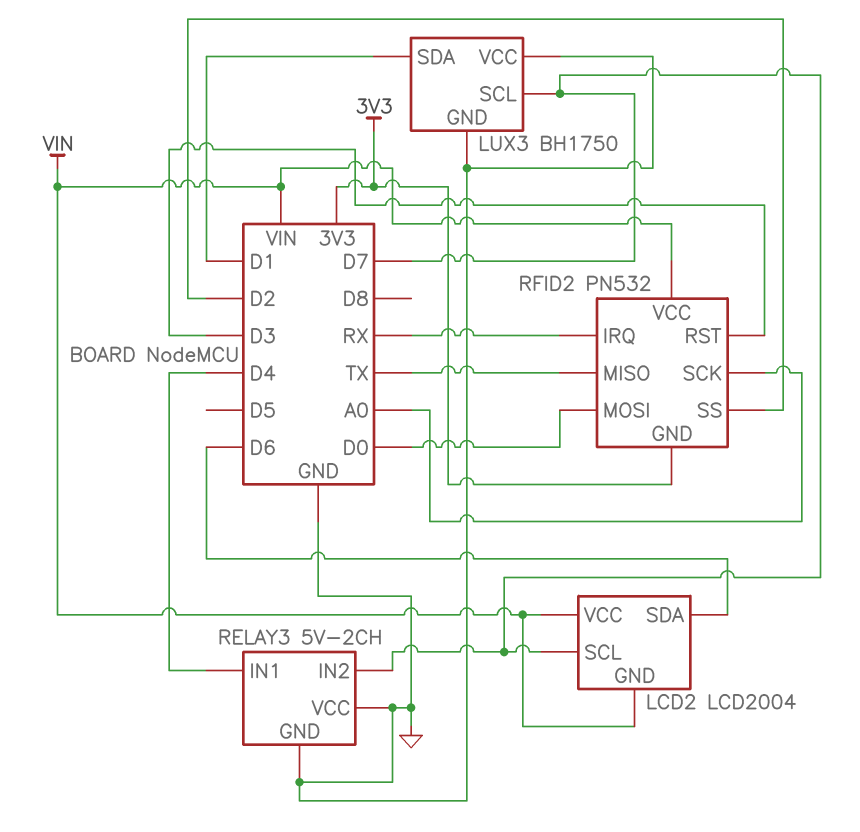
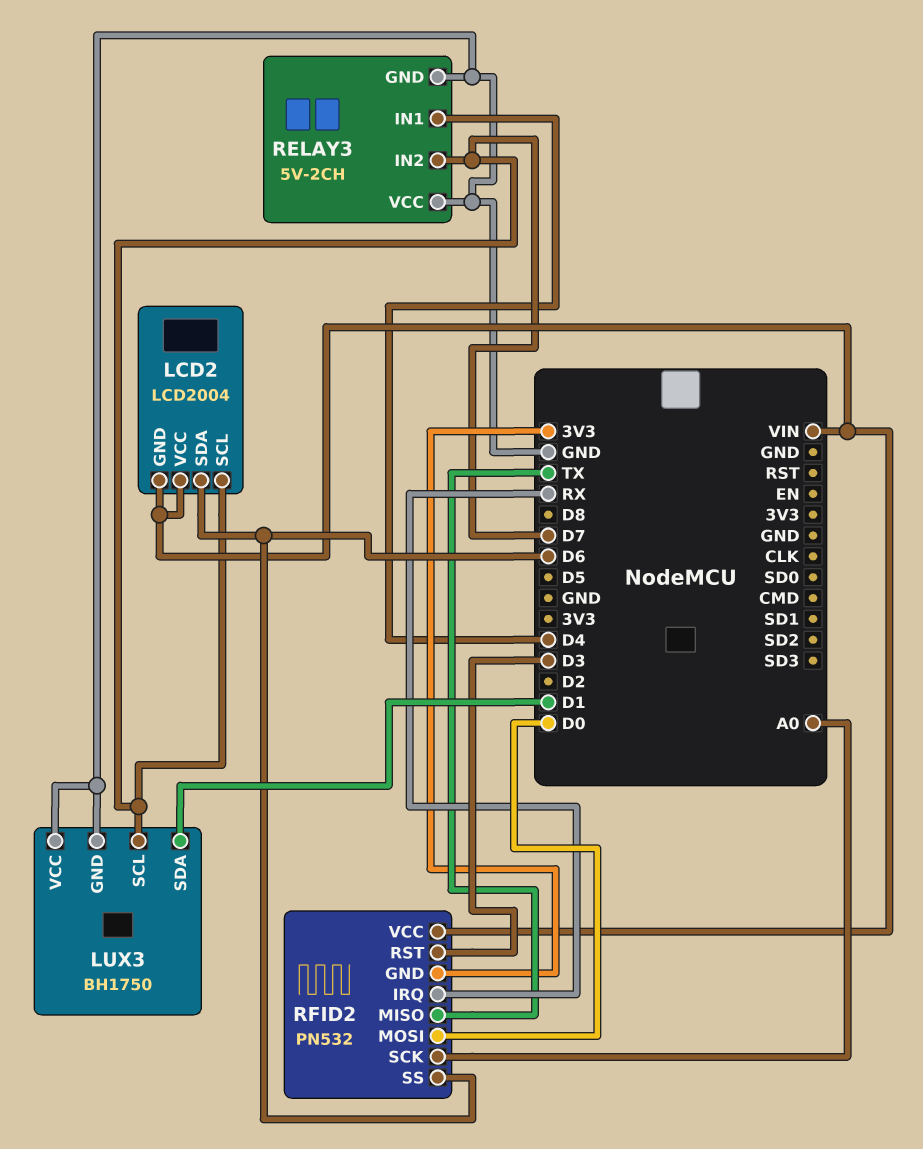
RFID2 pin SS: D2 -> D6

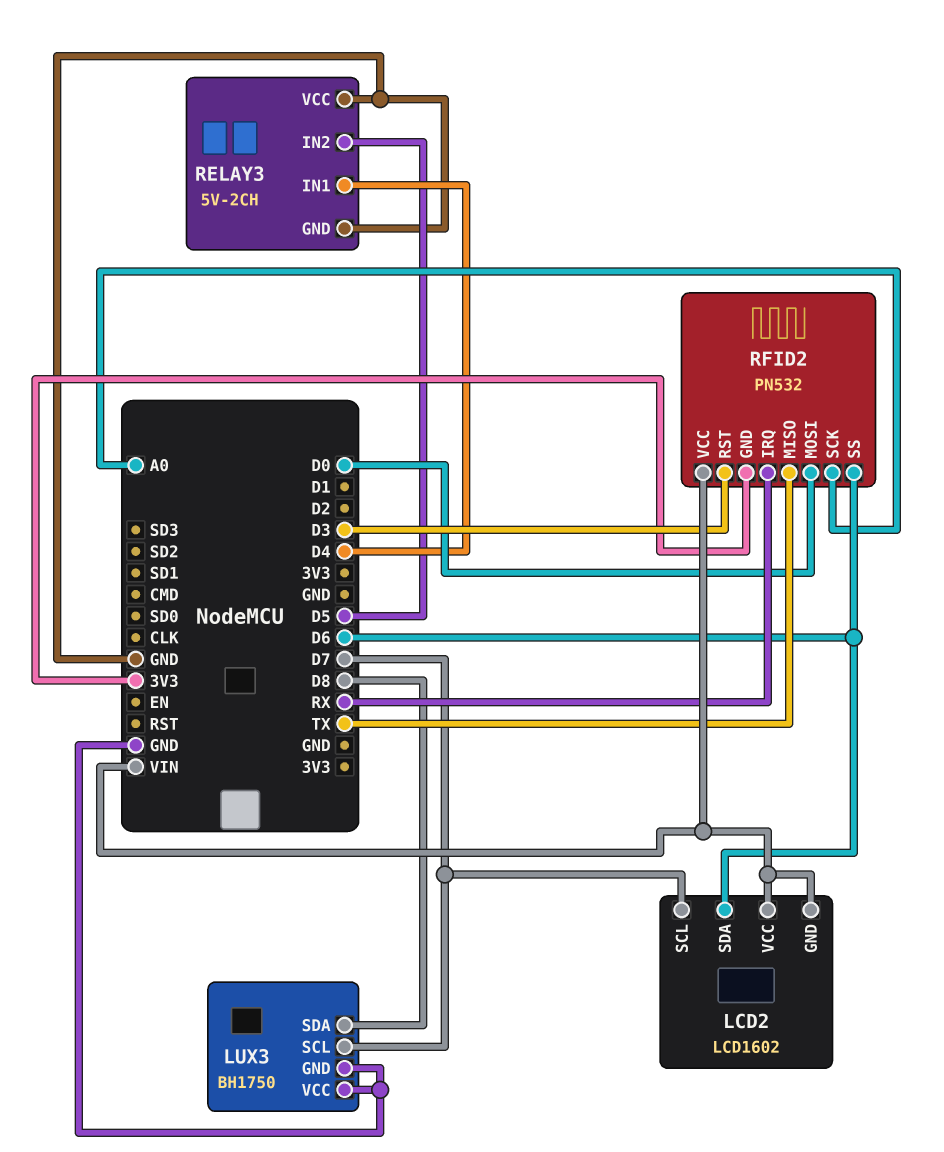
LCD2: LCD2004 -> LCD1602
LUX3 pin SDA: D1 -> D8
RELAY3 pin IN2: D7 -> D5

